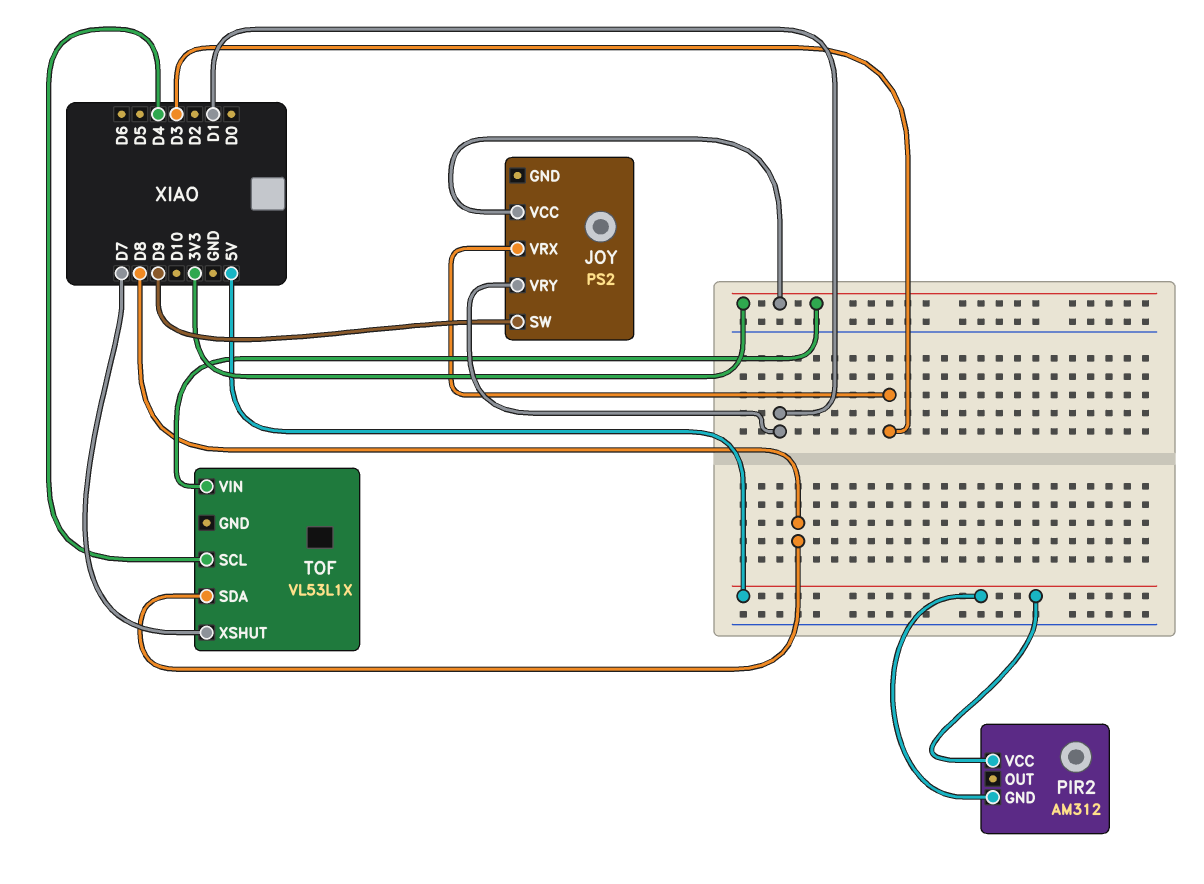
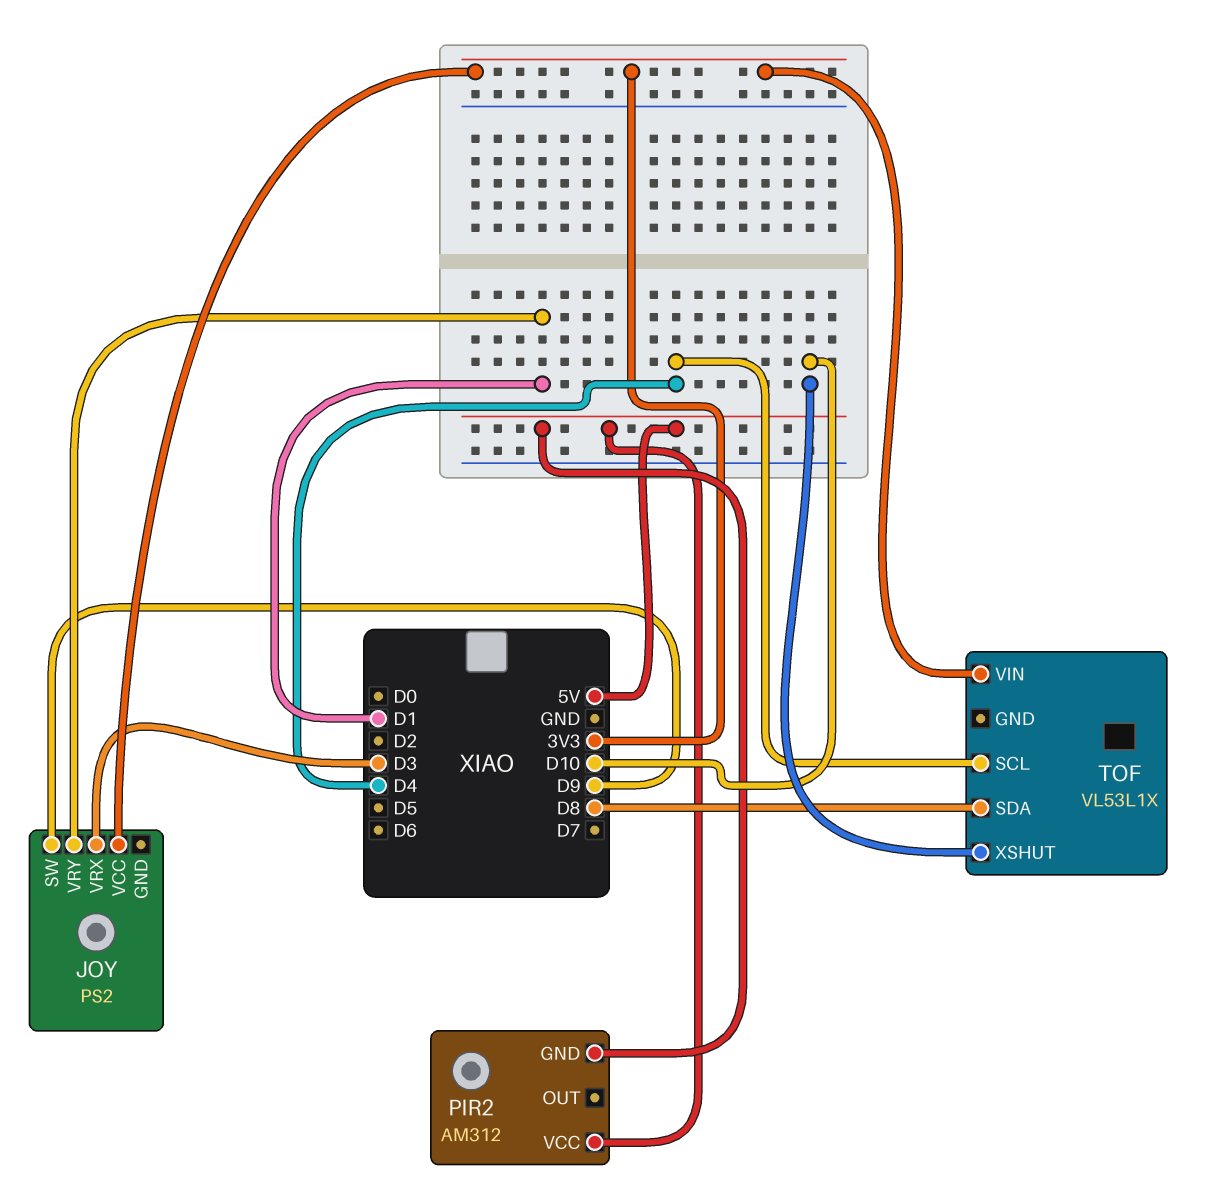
TOF pin XSHUT: D7 -> D10

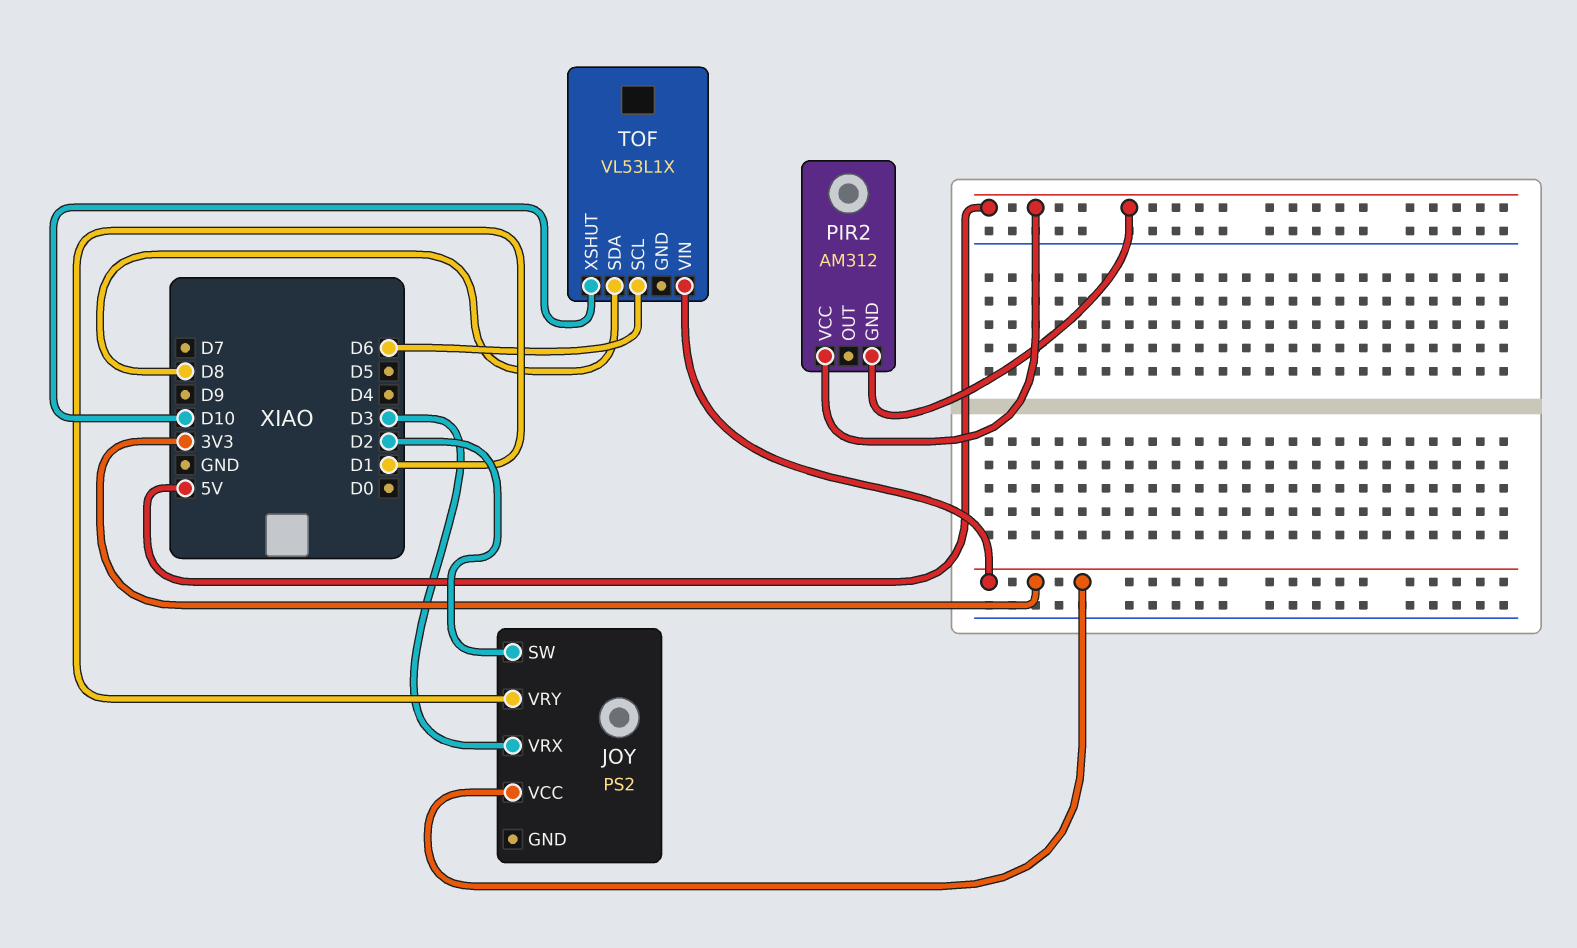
JOY pin SW: D9 -> D2
TOF pin SCL: D4 -> D6

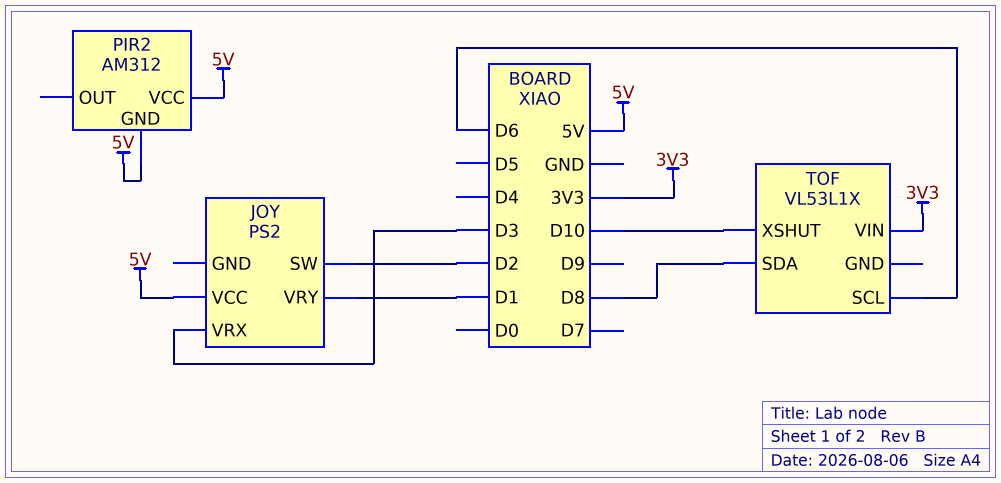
JOY pin VCC: 3V3 -> 5V

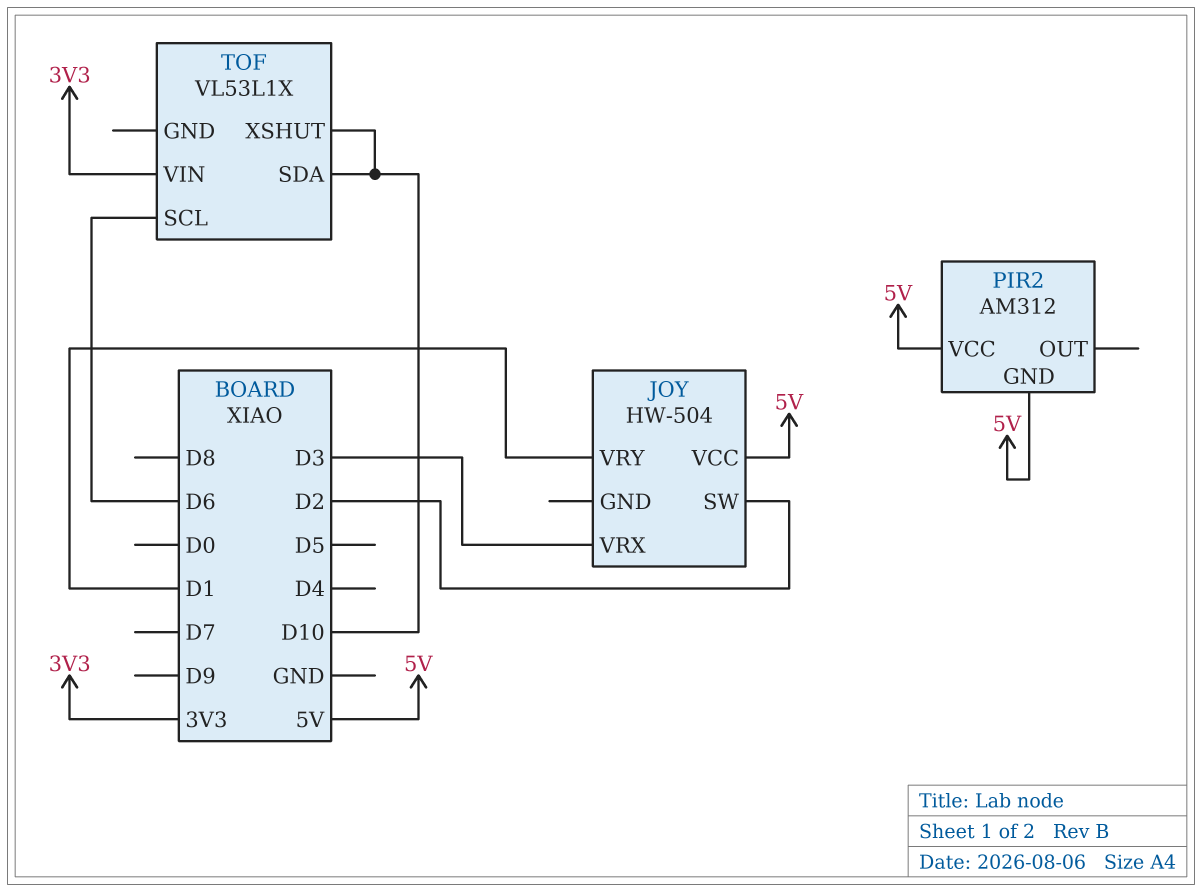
JOY: PS2 -> HW-504
TOF pin SDA: D8 -> D10

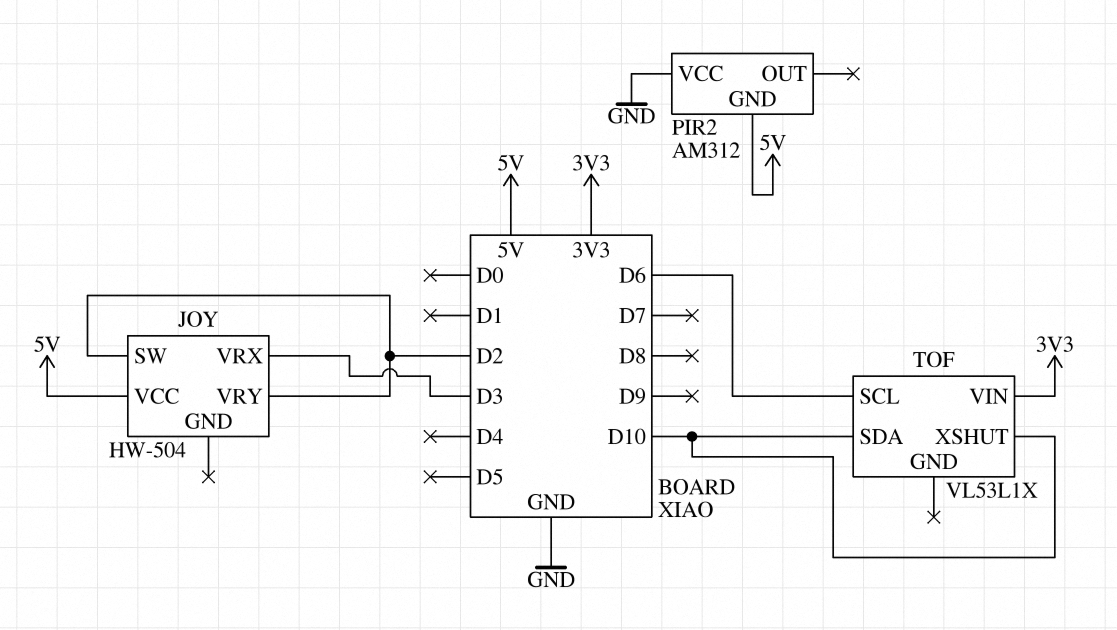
JOY pin VRY: D1 -> D2
PIR2 pin VCC: 5V -> GND

